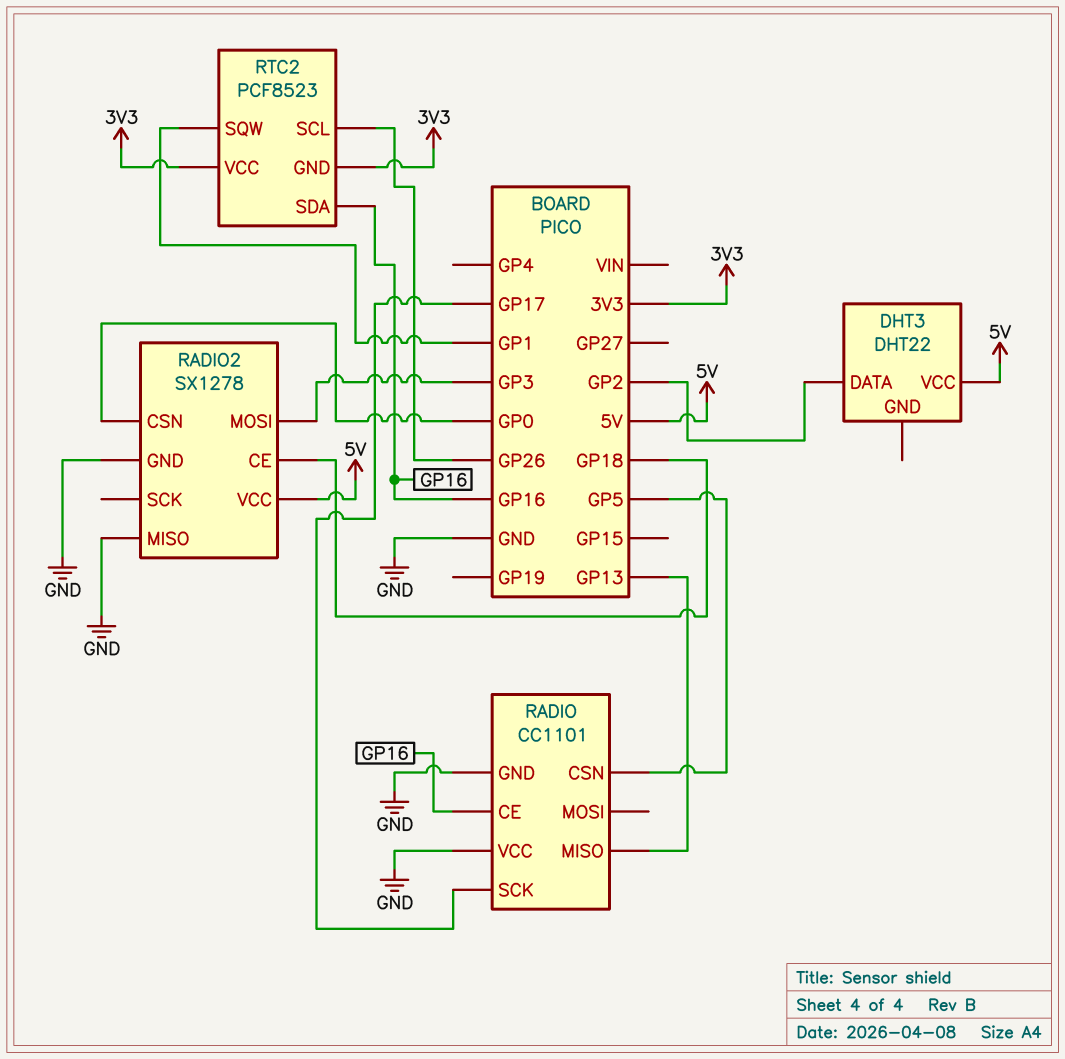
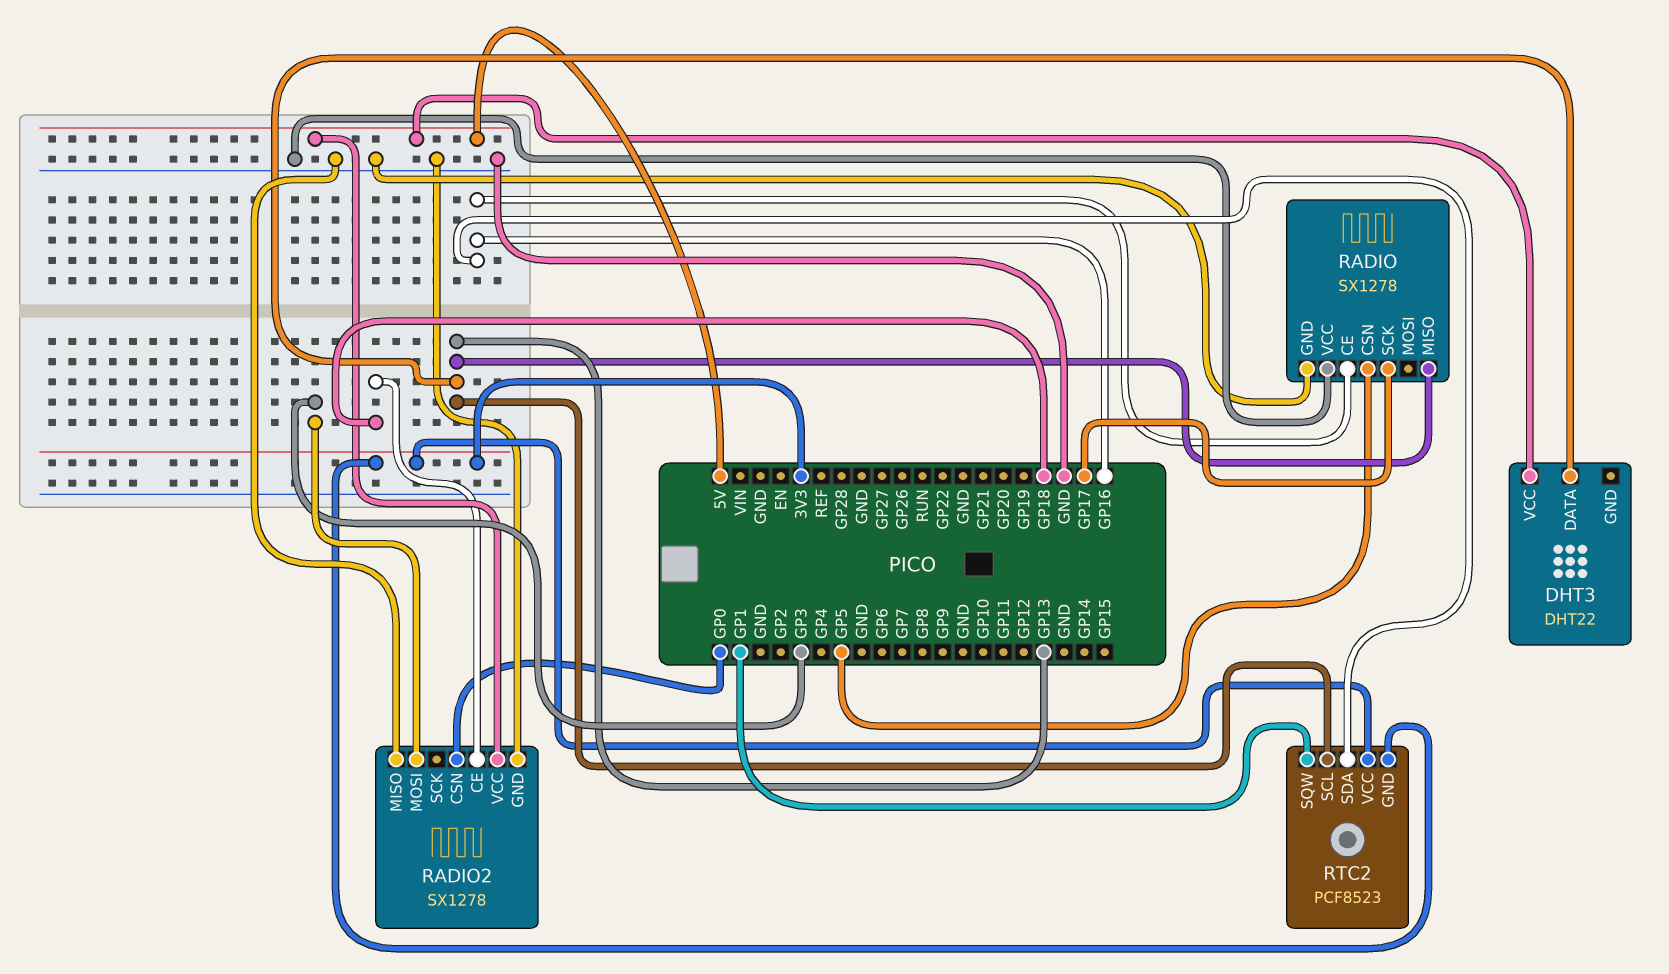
DHT3 pin DATA: GP2 -> GP13
RADIO: CC1101 -> SX1278
RTC2 pin SCL: GP26 -> GP13

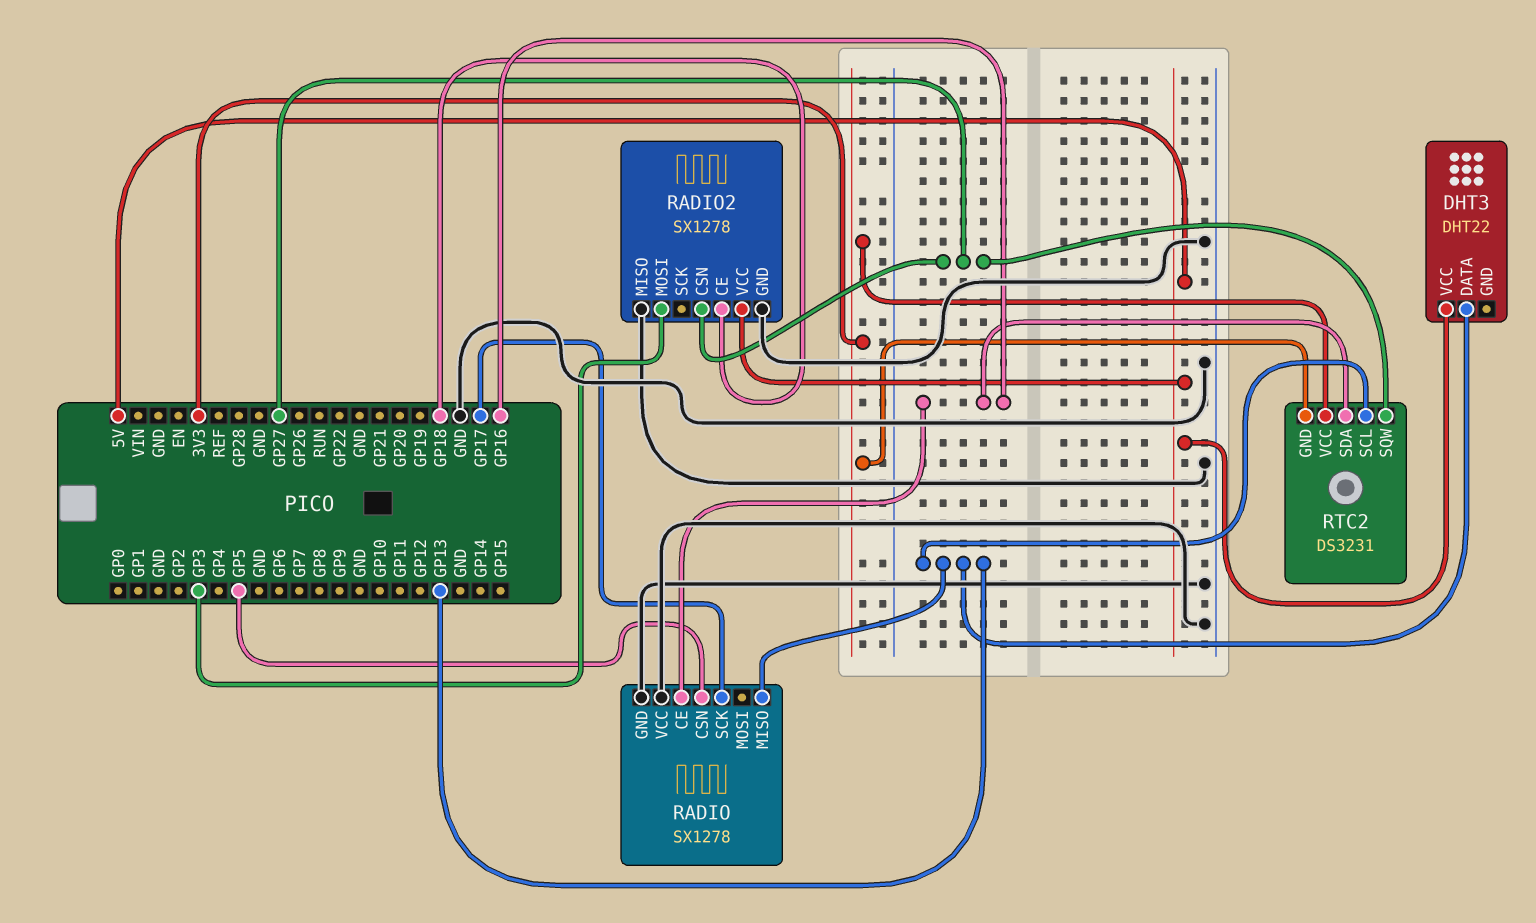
RADIO2 pin CSN: GP0 -> GP27
RTC2: PCF8523 -> DS3231
RTC2 pin SQW: GP1 -> GP27

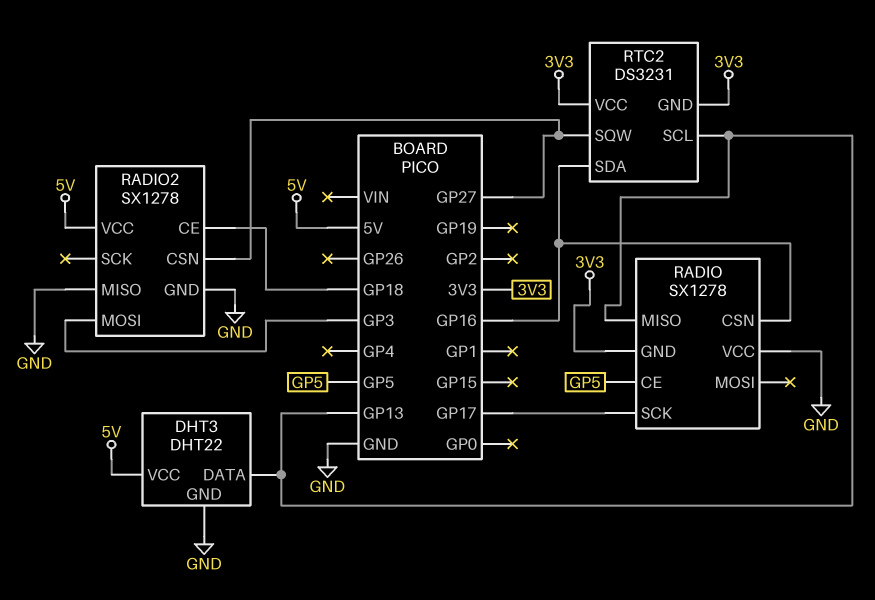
DHT3 pin GND: none -> GND
RADIO pin CE: GP16 -> GP5
RADIO pin CSN: GP5 -> GP16
RADIO pin GND: GND -> 3V3

